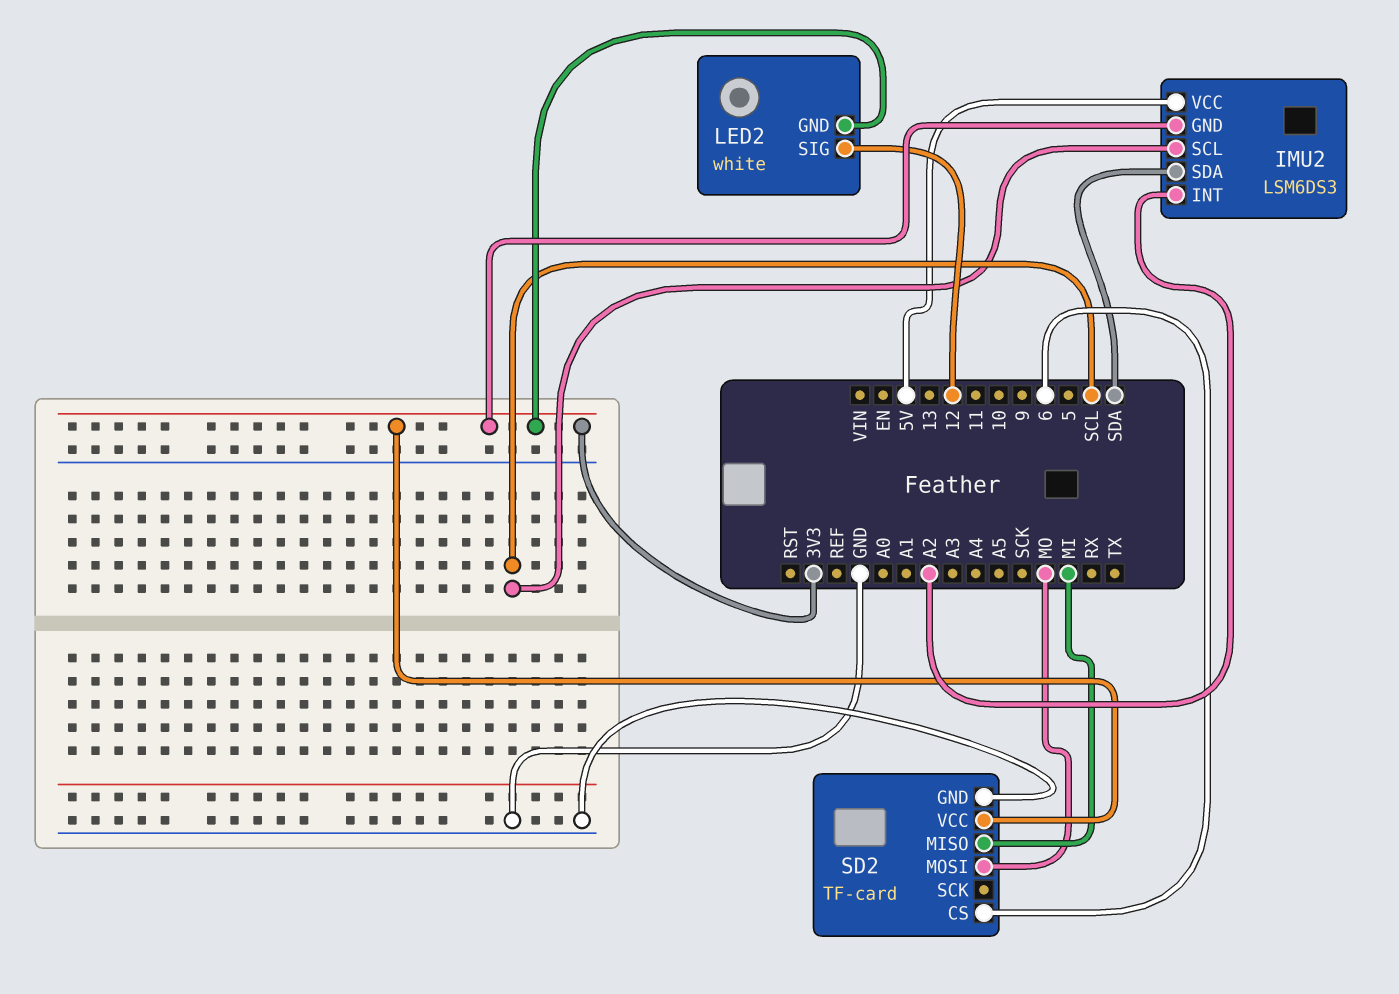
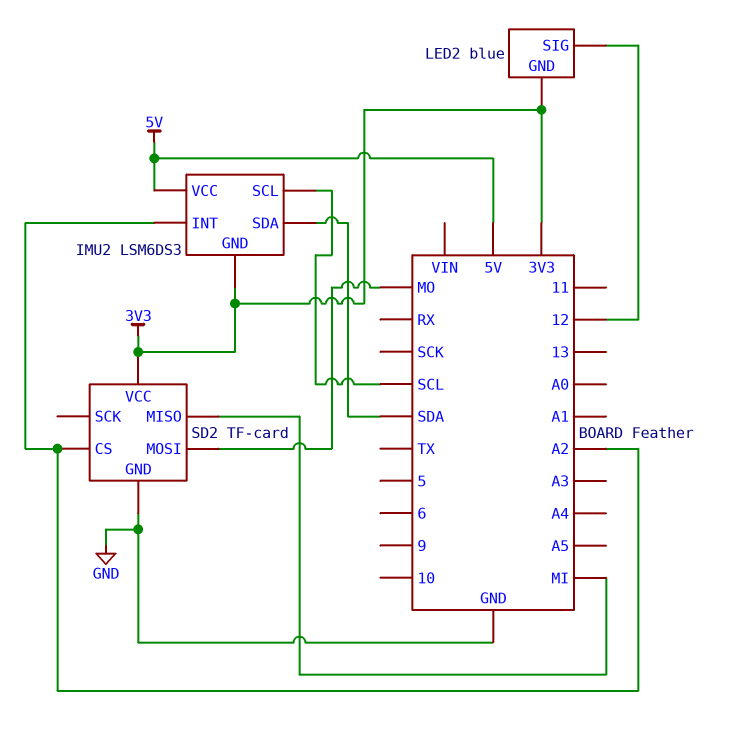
LED2: white -> blue
SD2 pin CS: 6 -> A2

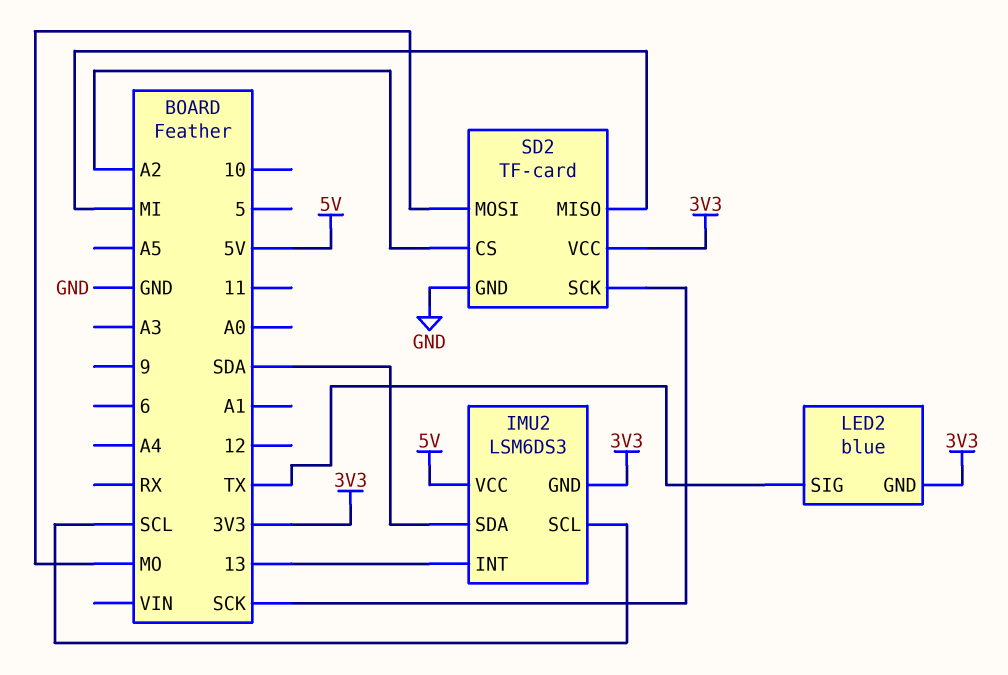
IMU2 pin INT: A2 -> 13
LED2 pin SIG: 12 -> TX
SD2 pin SCK: none -> SCK

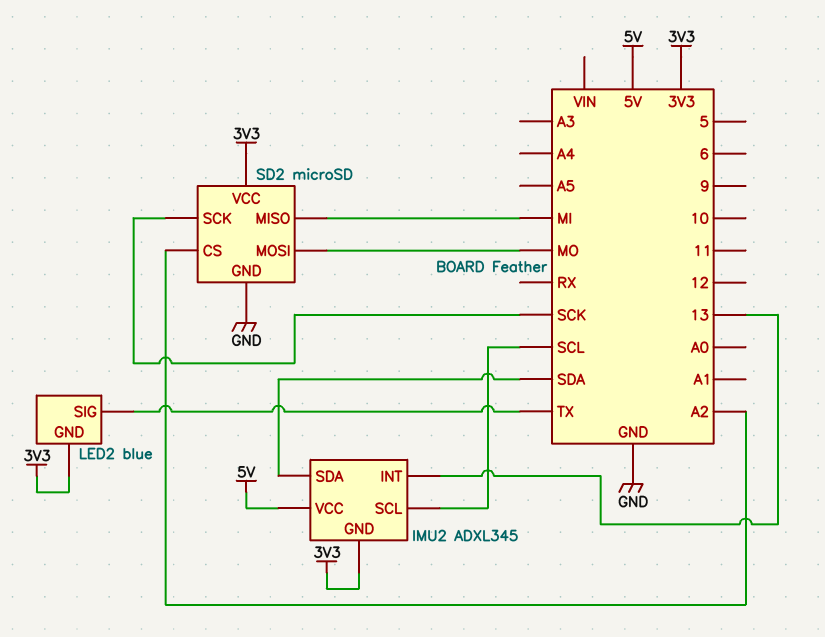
IMU2: LSM6DS3 -> ADXL345
SD2: TF-card -> microSD

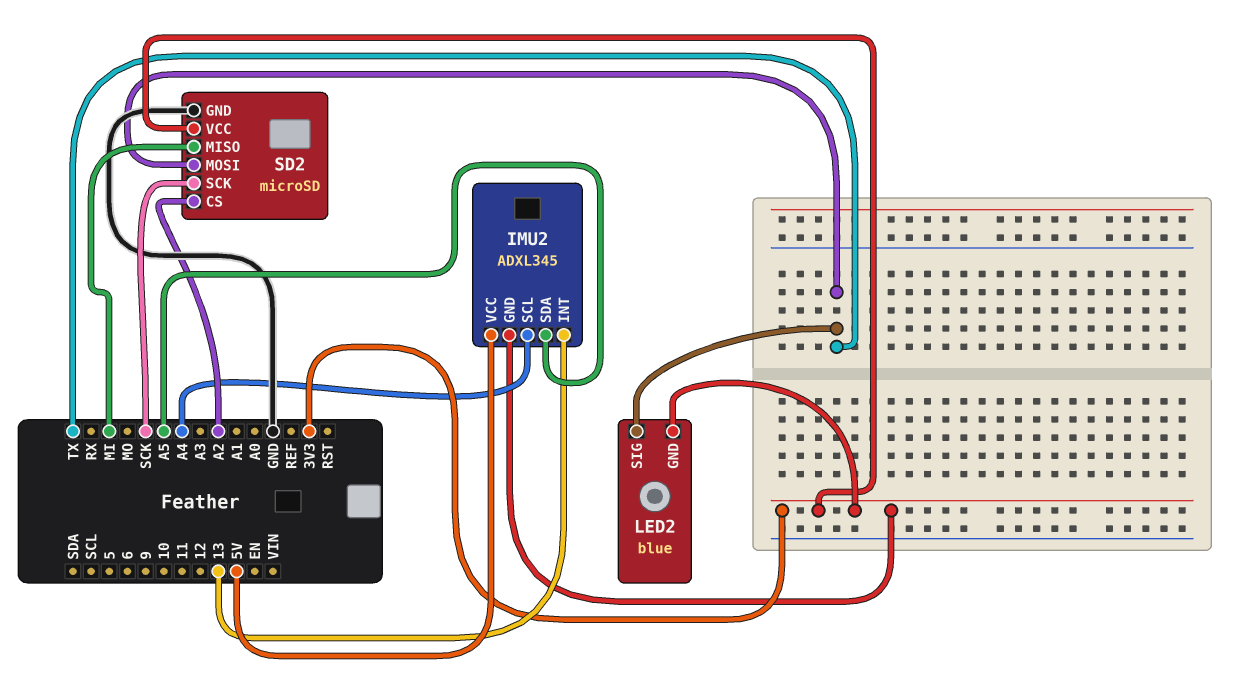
IMU2 pin SCL: SCL -> A4
IMU2 pin SDA: SDA -> A5
SD2 pin MOSI: MO -> TX

